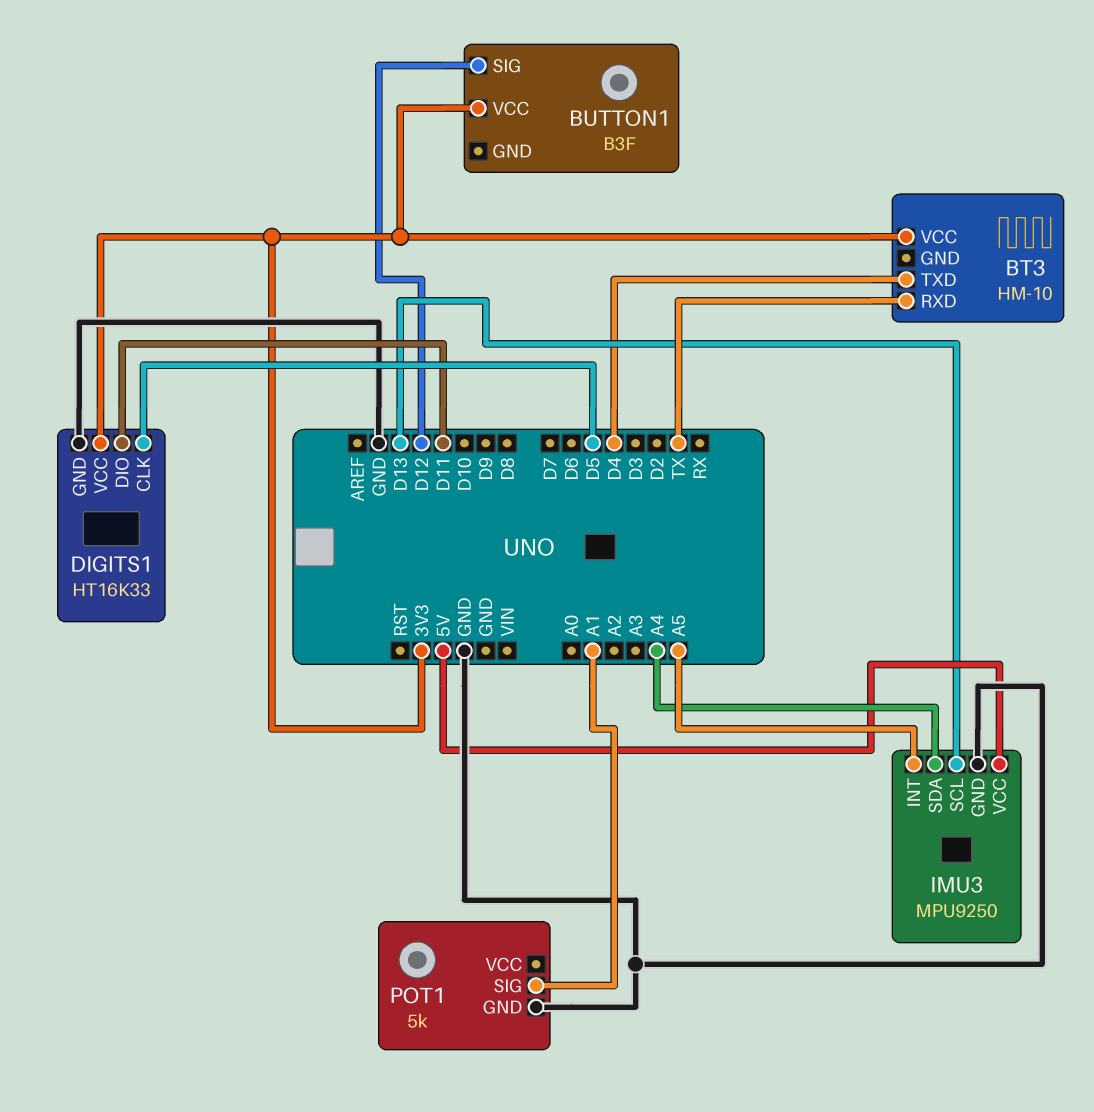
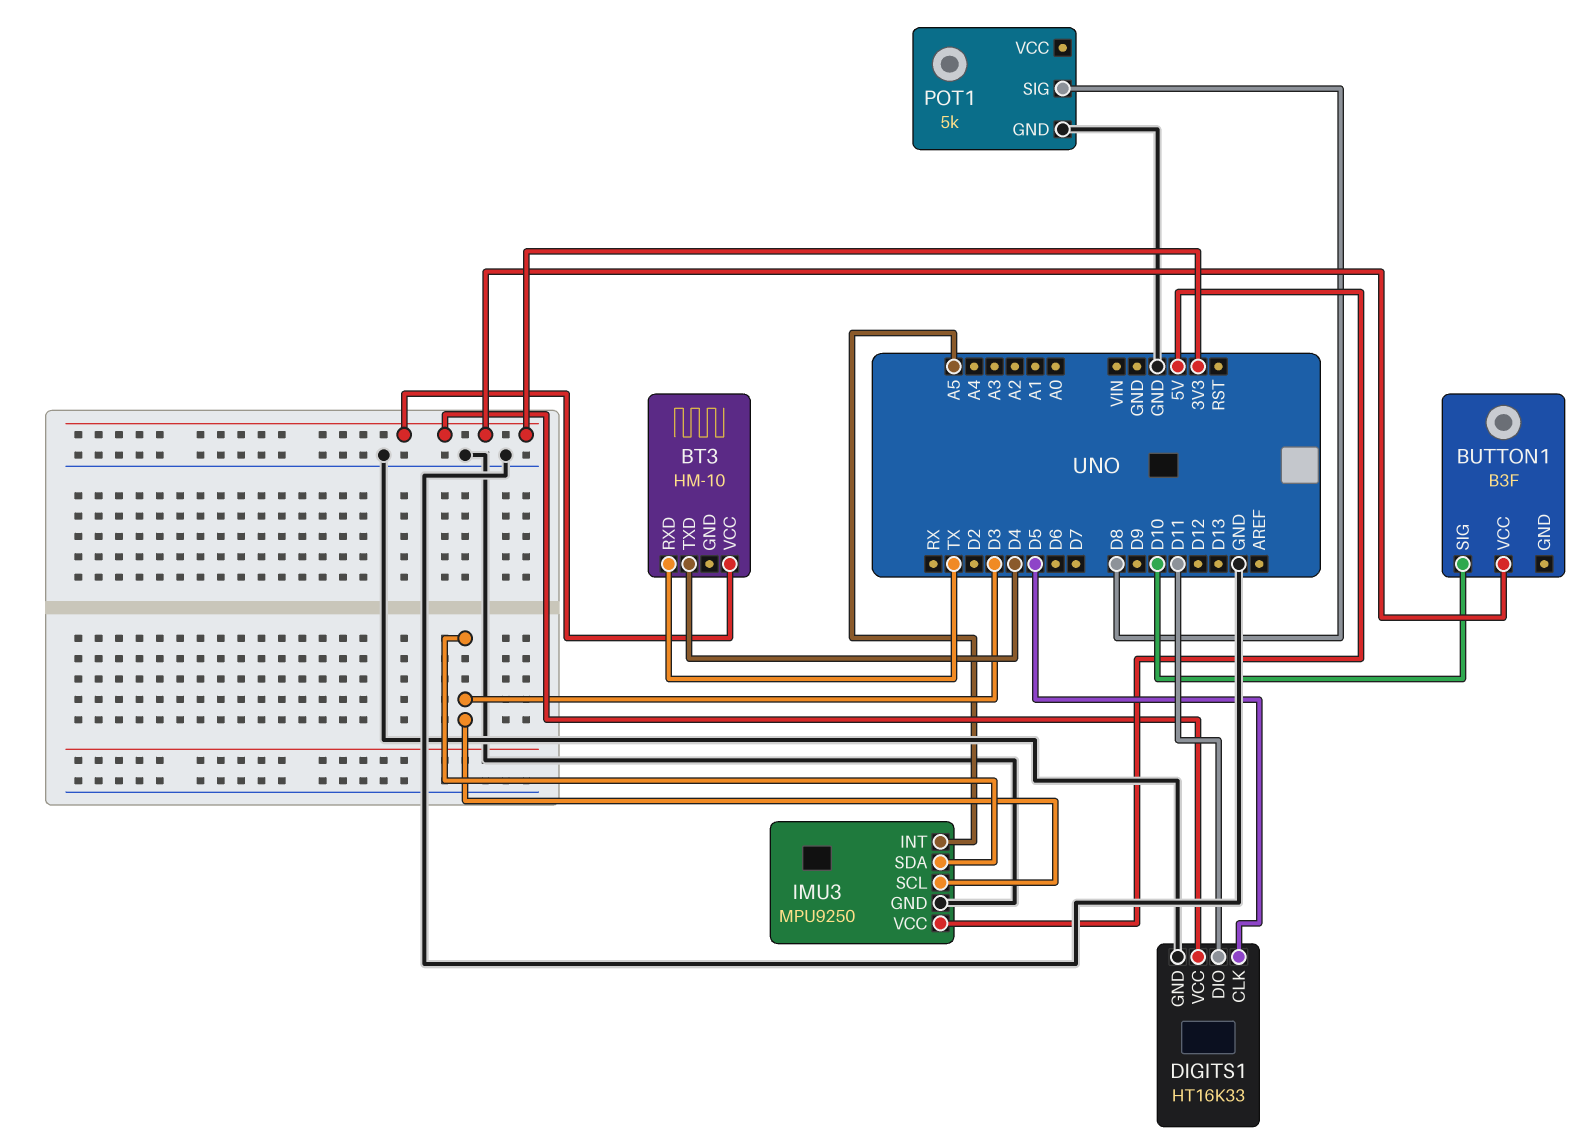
BUTTON1 pin SIG: D12 -> D10
IMU3 pin SCL: D13 -> D3
IMU3 pin SDA: A4 -> D3
POT1 pin SIG: A1 -> D8

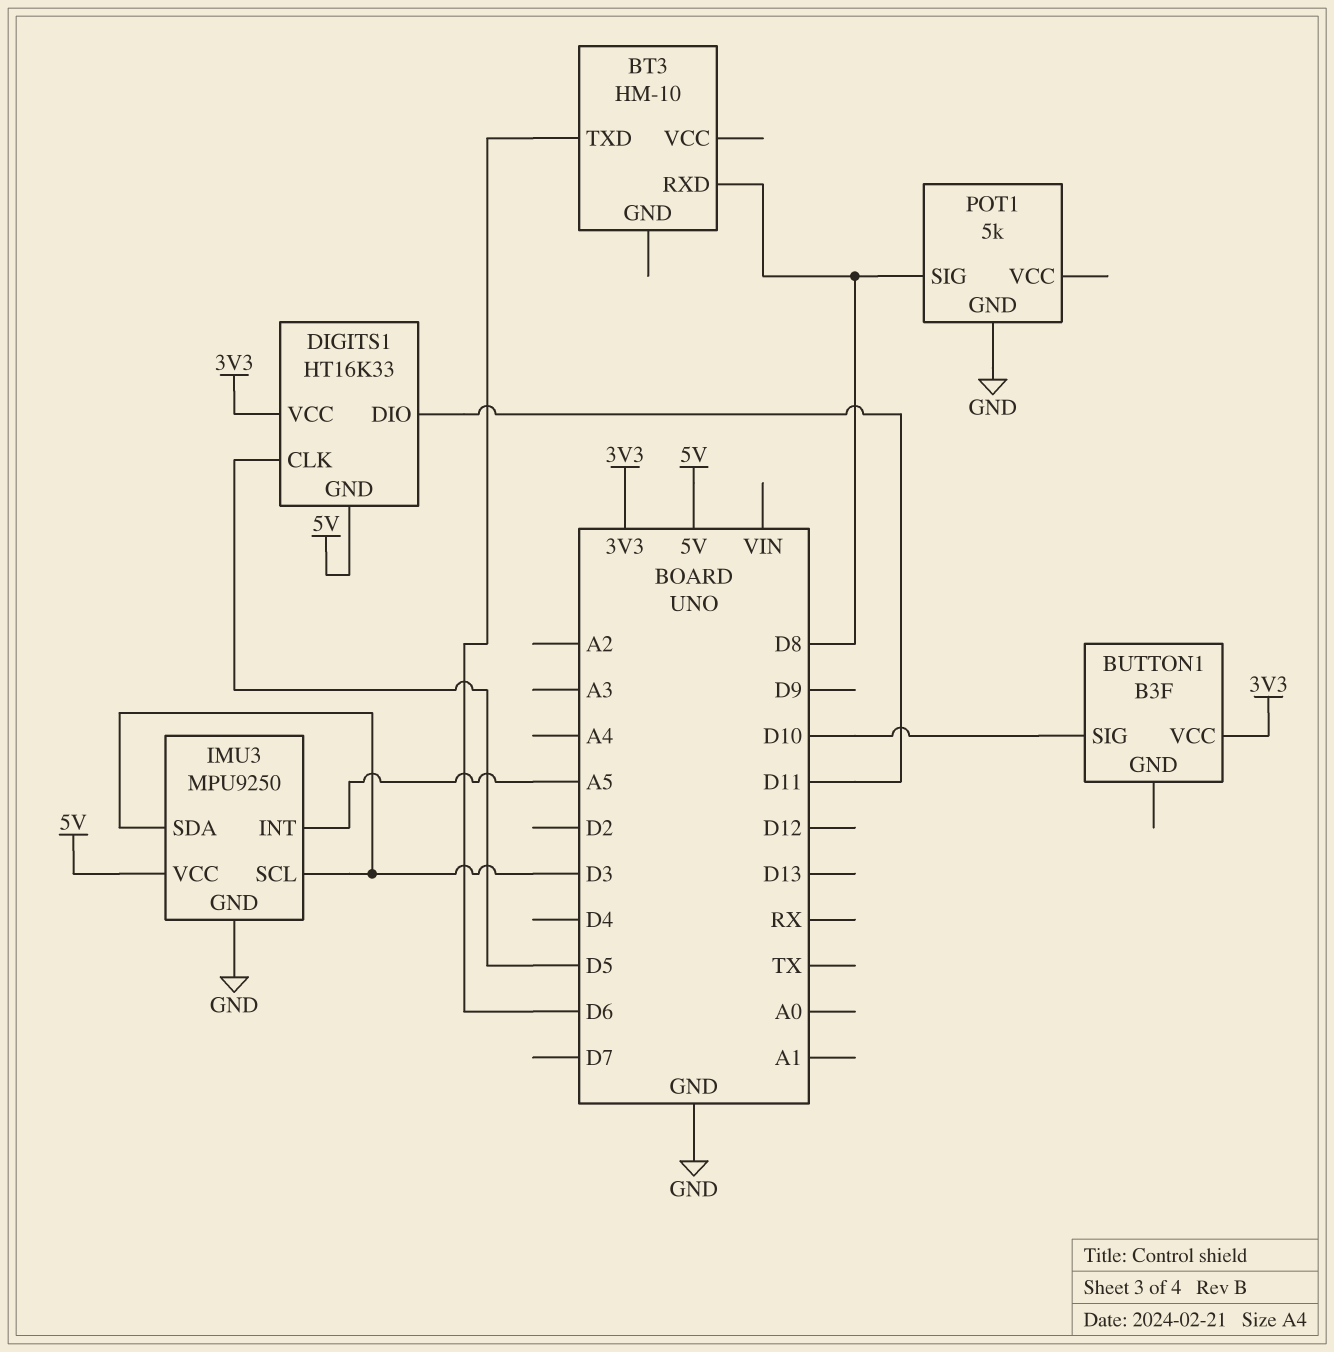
BT3 pin RXD: TX -> D8
BT3 pin TXD: D4 -> D6
BT3 pin VCC: 3V3 -> none
DIGITS1 pin GND: GND -> 5V

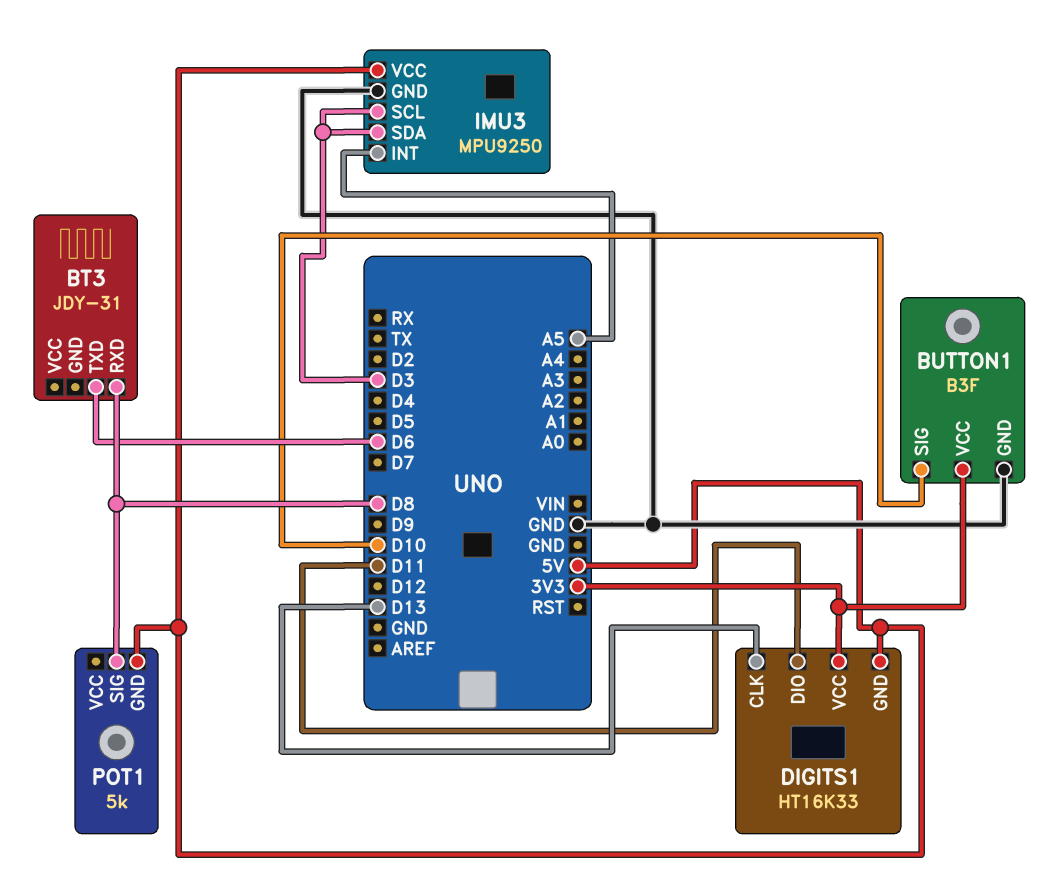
BT3: HM-10 -> JDY-31
BUTTON1 pin GND: none -> GND
DIGITS1 pin CLK: D5 -> D13
POT1 pin GND: GND -> 5V

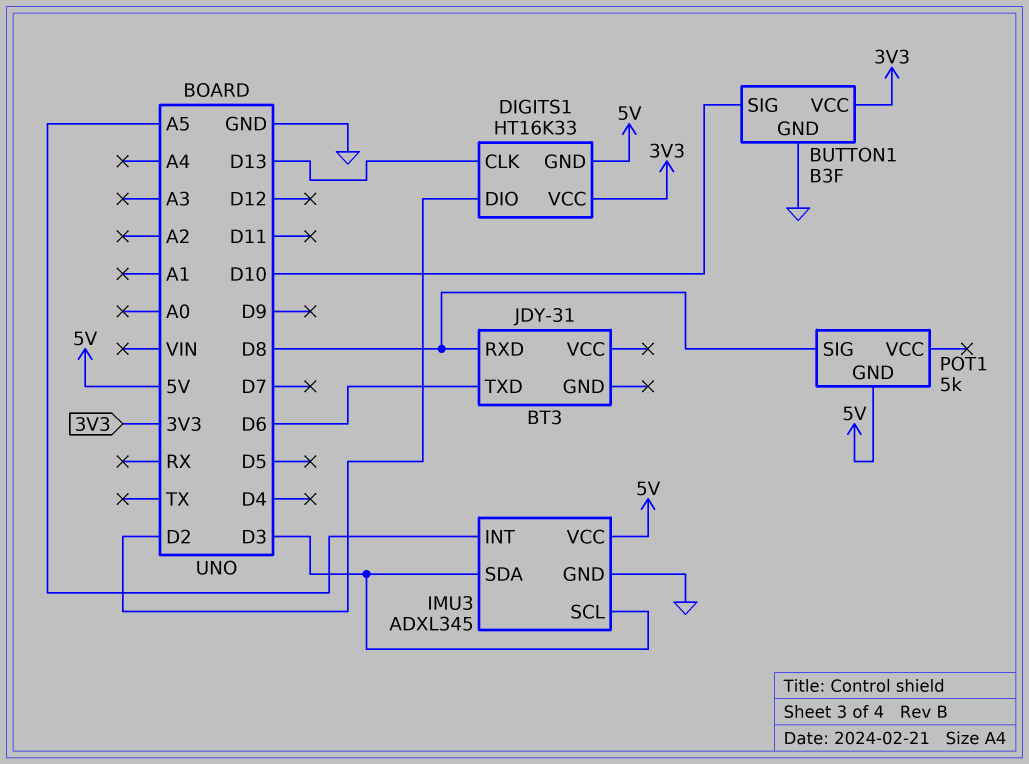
DIGITS1 pin DIO: D11 -> D2
IMU3: MPU9250 -> ADXL345

